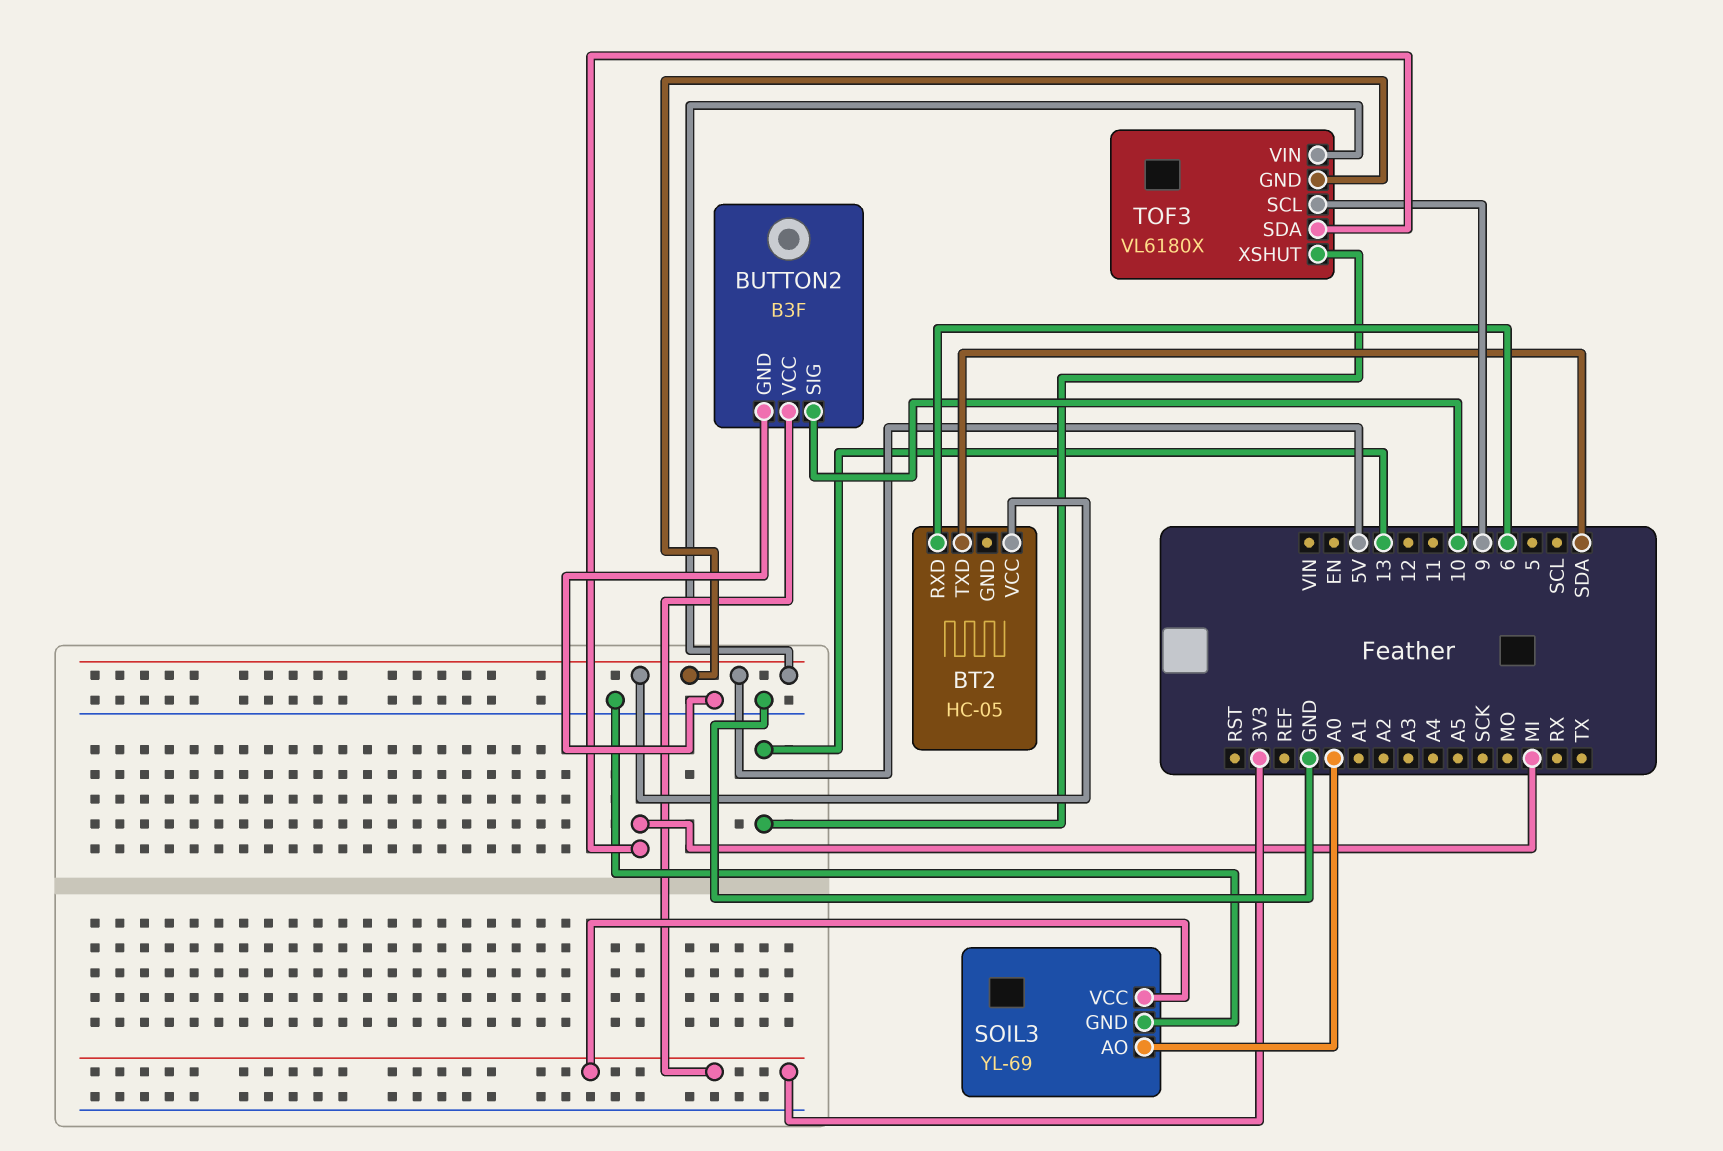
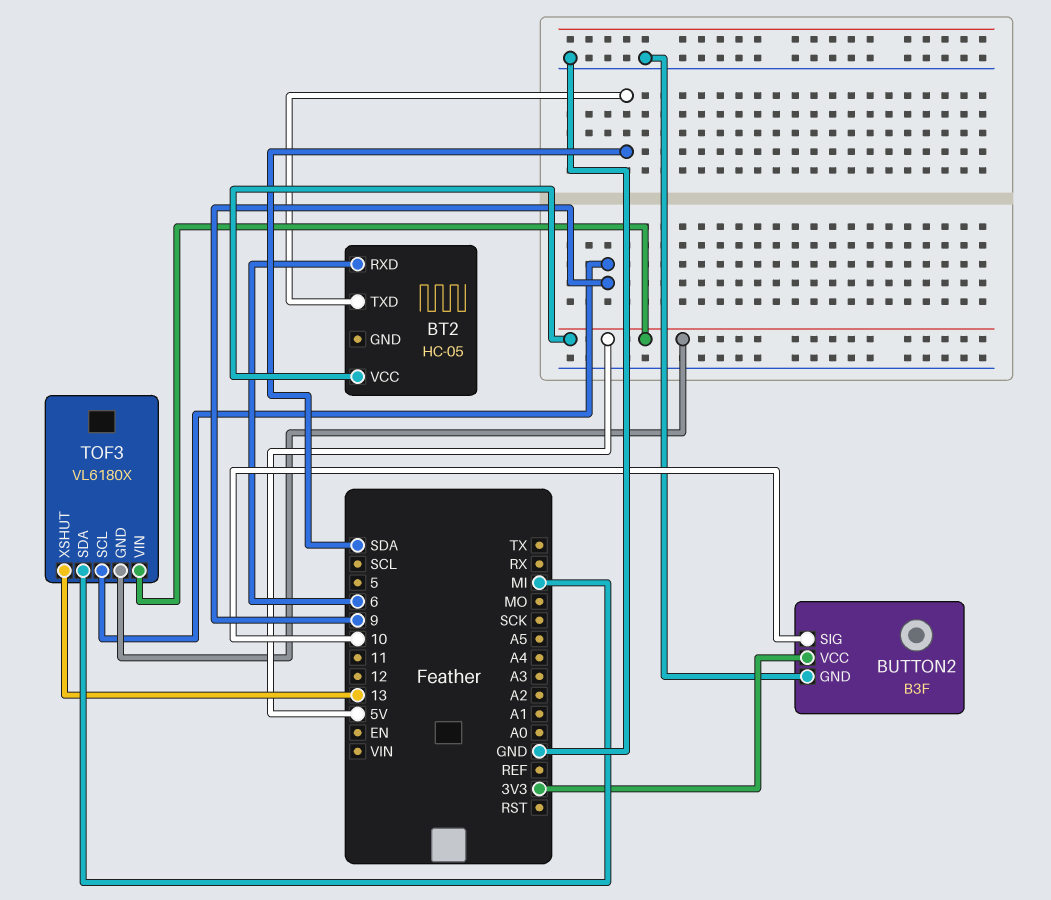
SOIL3: YL-69 -> none
SOIL3 pin AO: A0 -> none
SOIL3 pin GND: GND -> none
SOIL3 pin VCC: 3V3 -> none

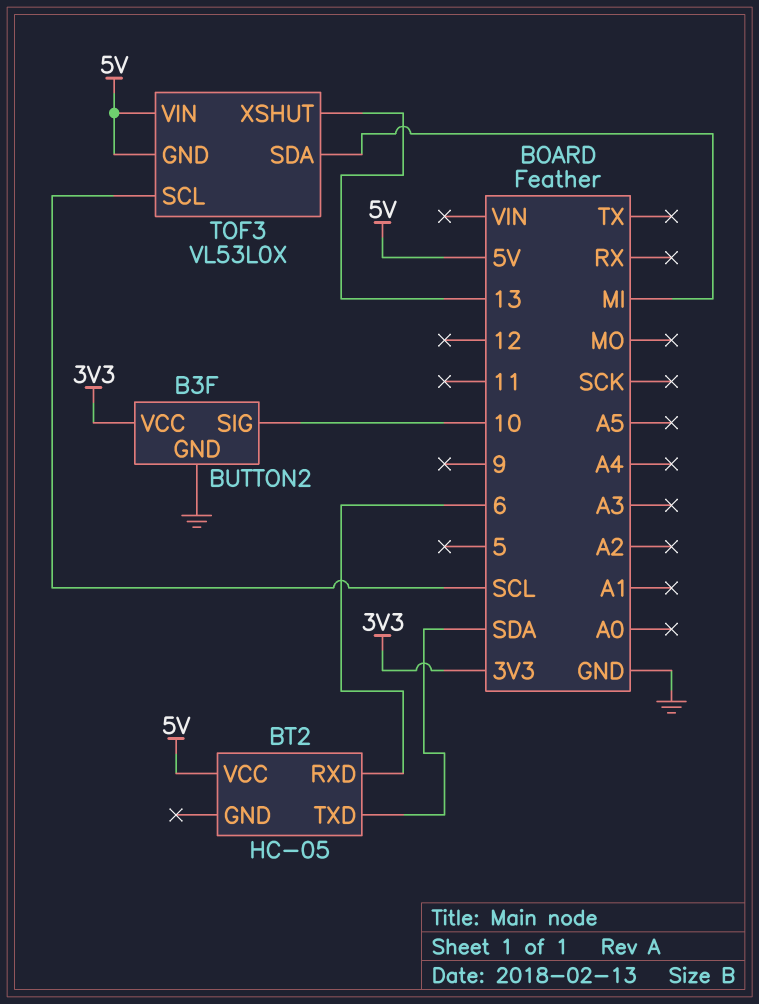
TOF3: VL6180X -> VL53L0X
TOF3 pin SCL: 9 -> SCL

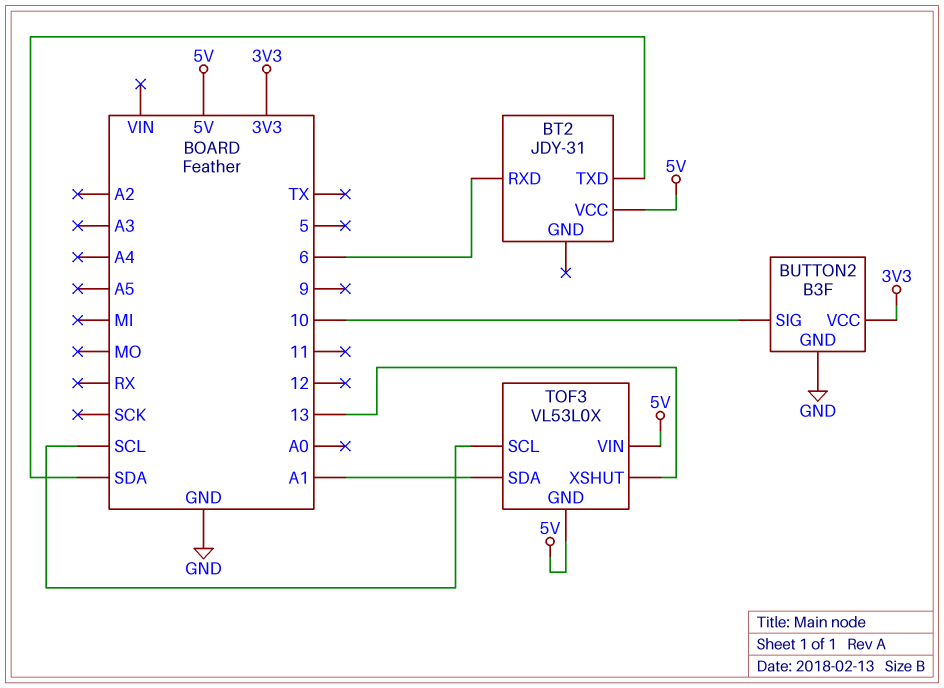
BT2: HC-05 -> JDY-31
TOF3 pin SDA: MI -> A1

